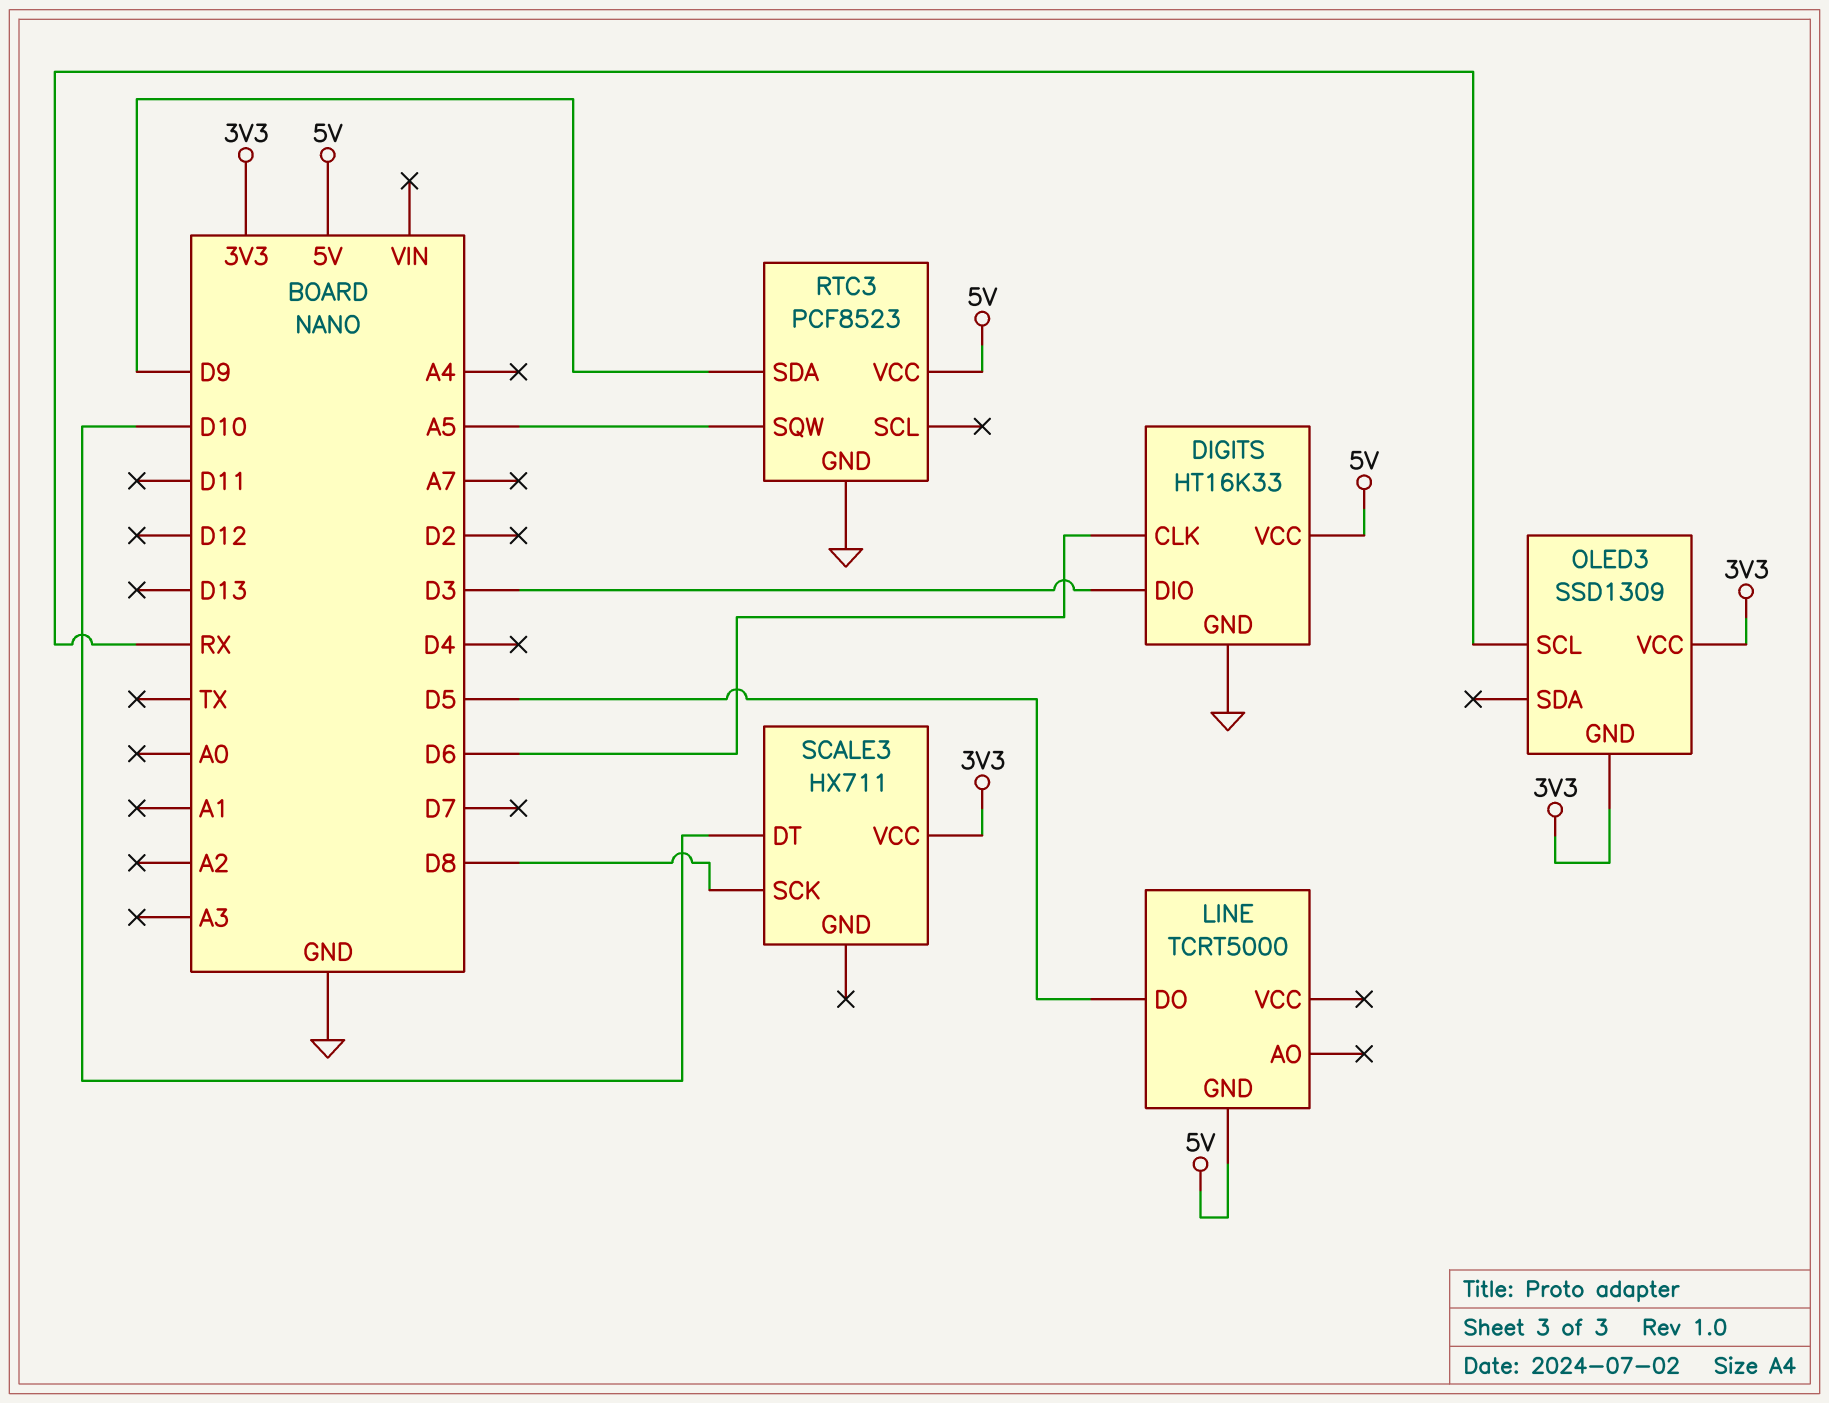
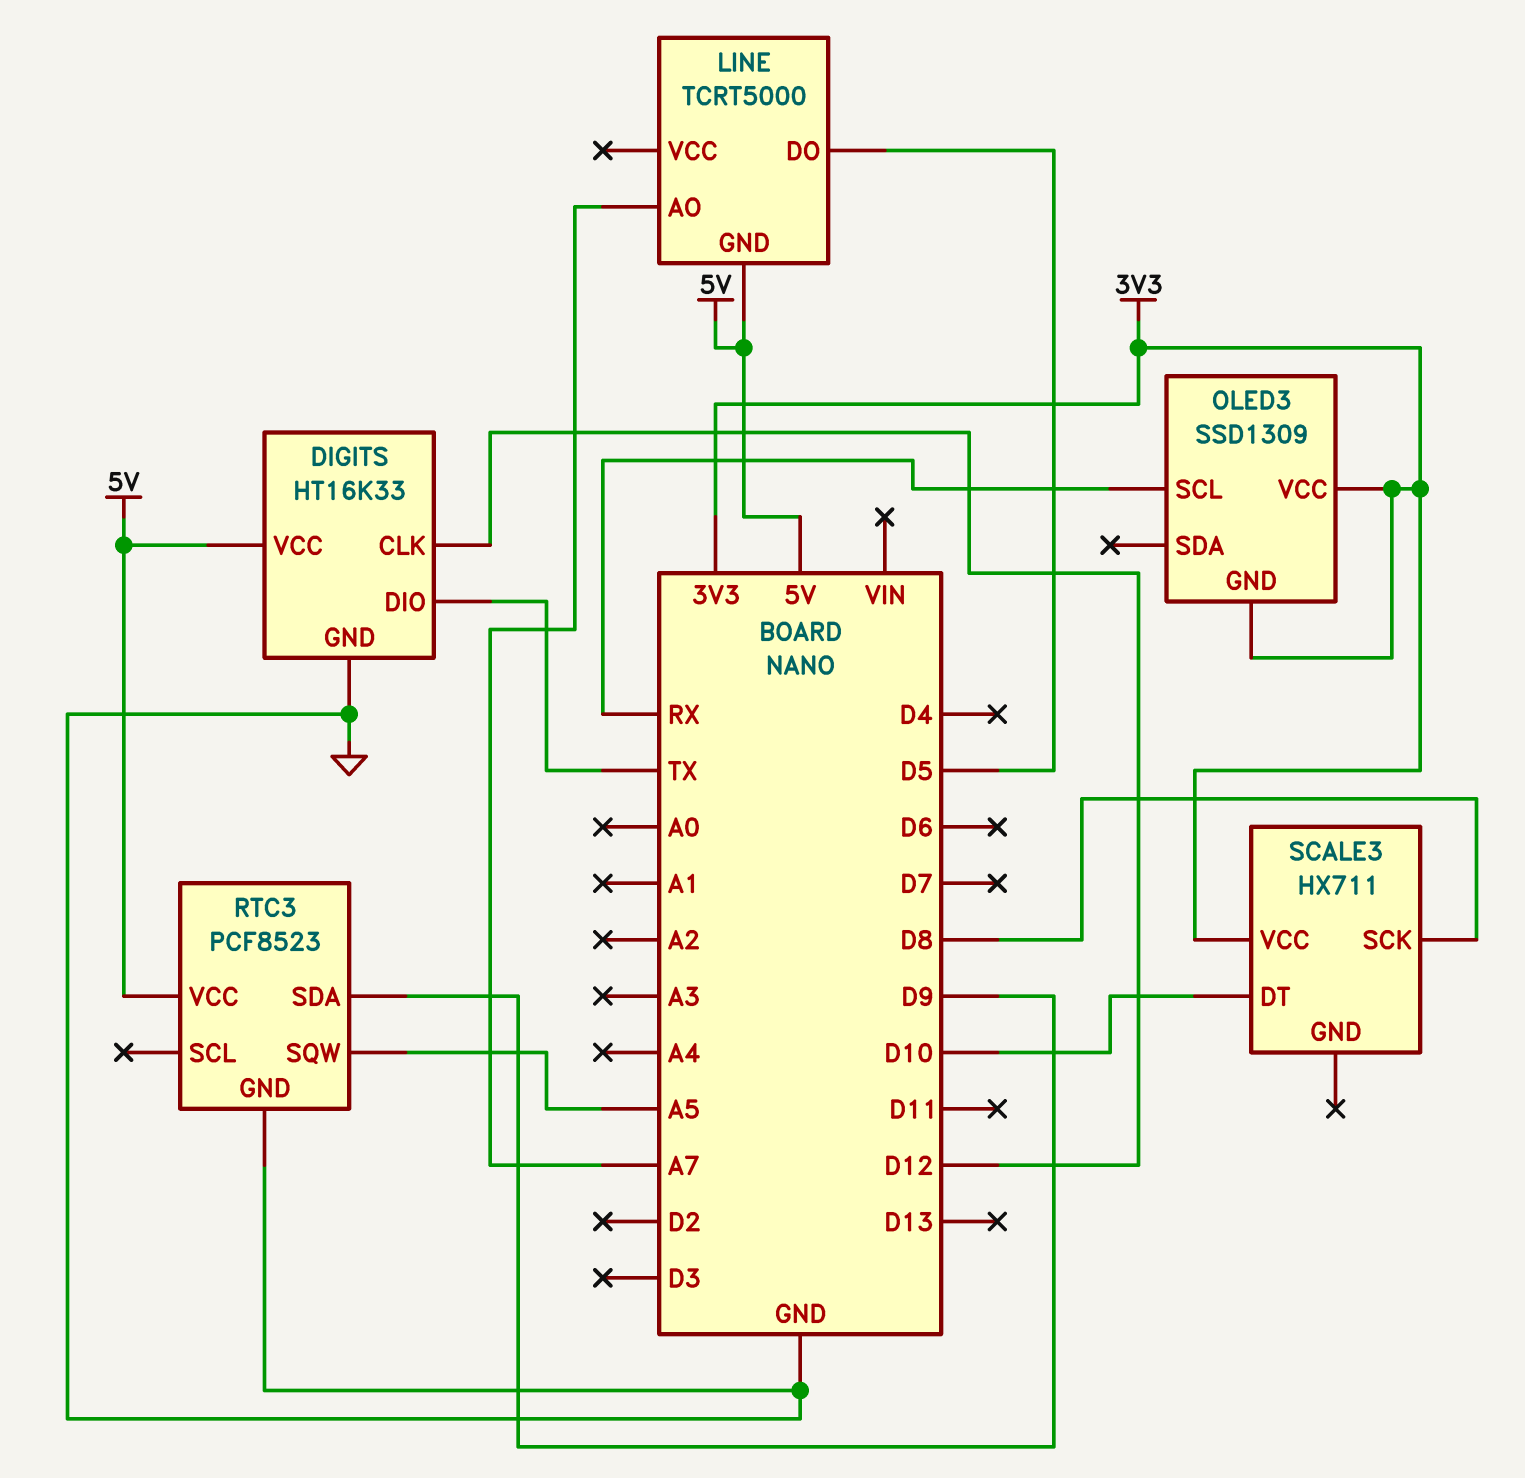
DIGITS pin CLK: D6 -> D12
DIGITS pin DIO: D3 -> TX
LINE pin AO: none -> A7

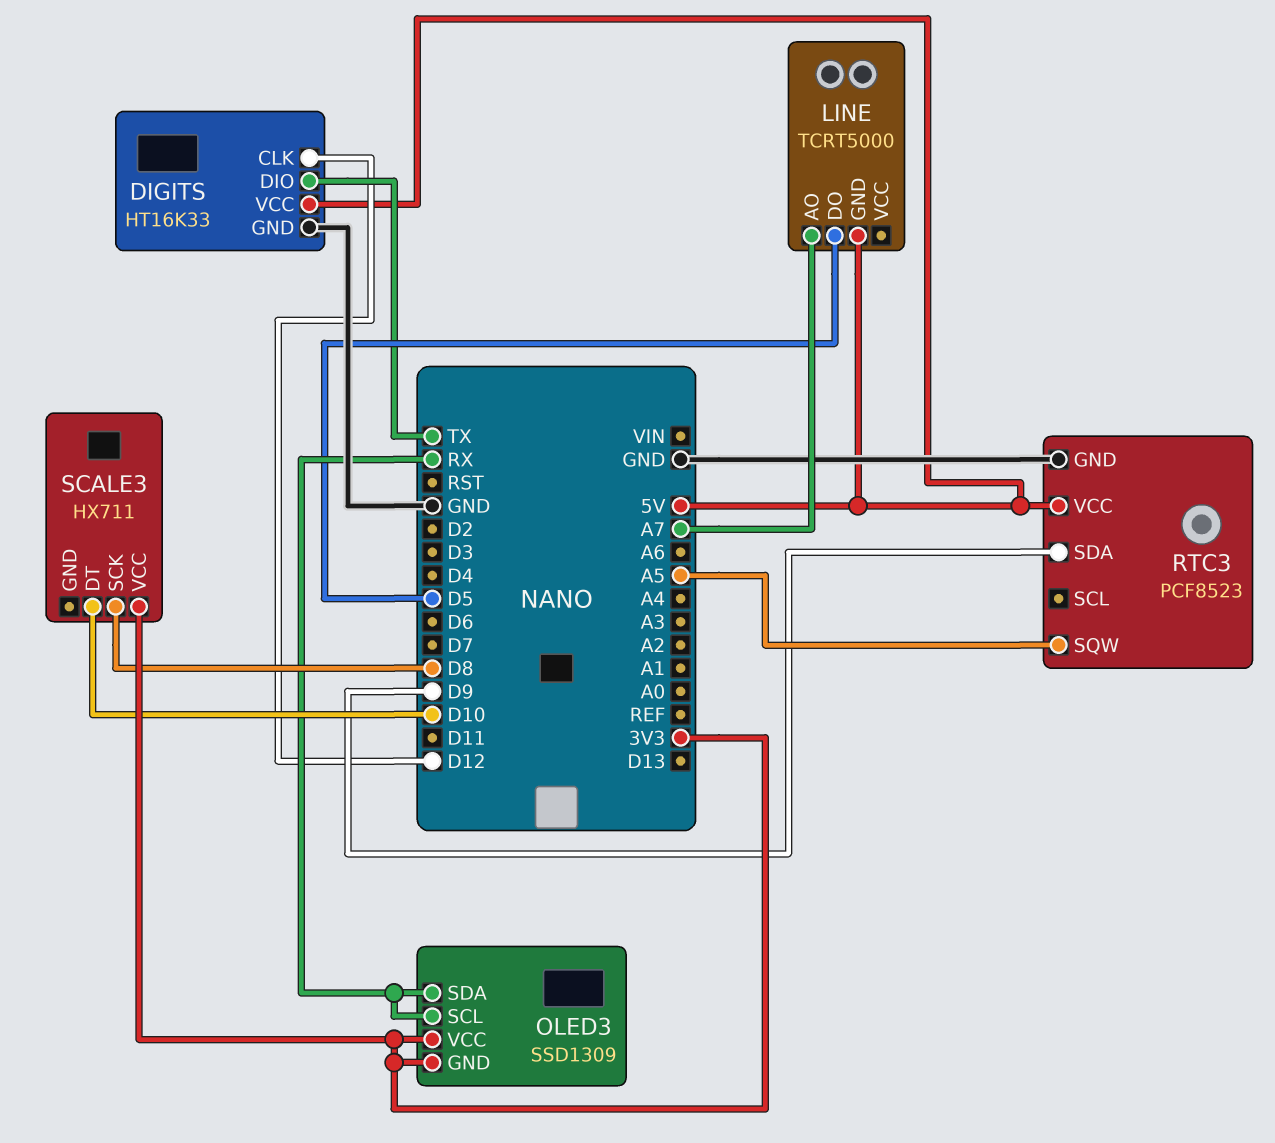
OLED3 pin SDA: none -> RX

